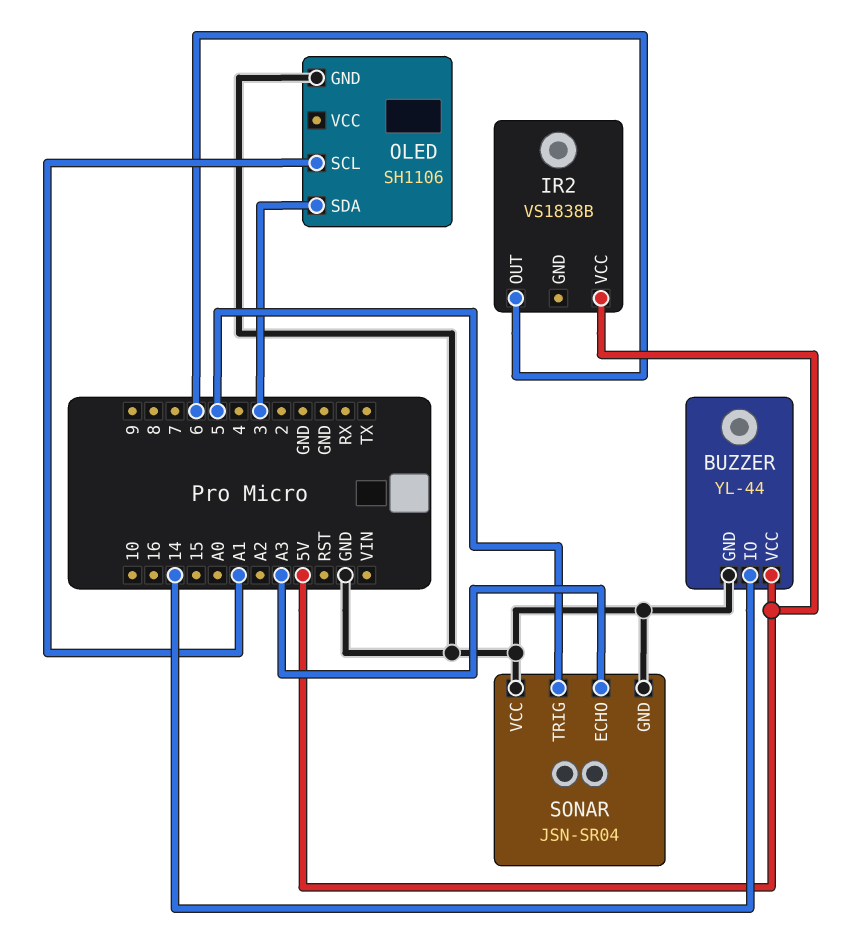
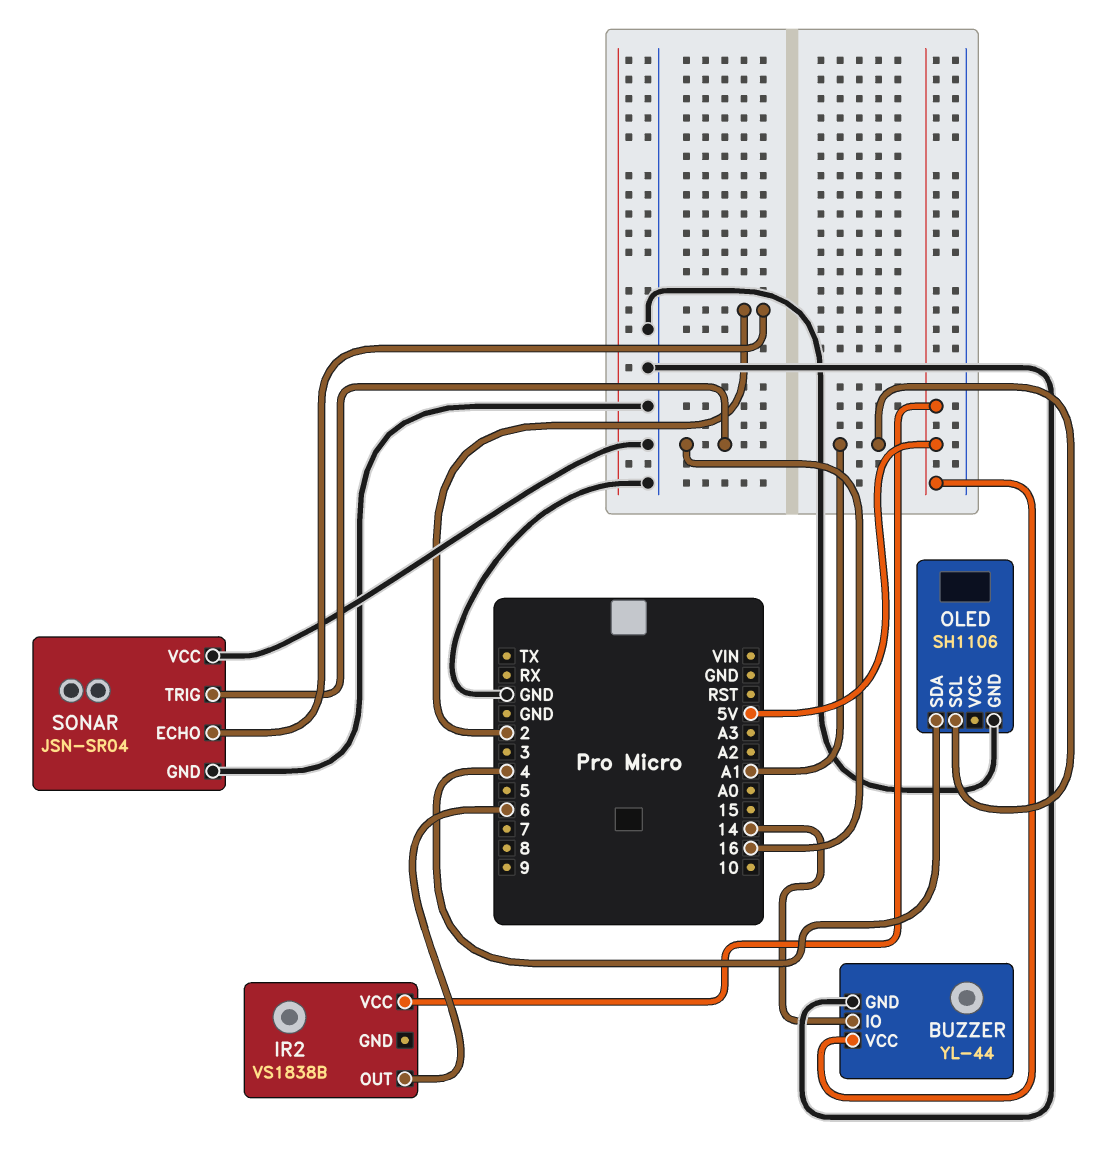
OLED pin SDA: 3 -> 4
SONAR pin ECHO: A3 -> 2
SONAR pin TRIG: 5 -> 16

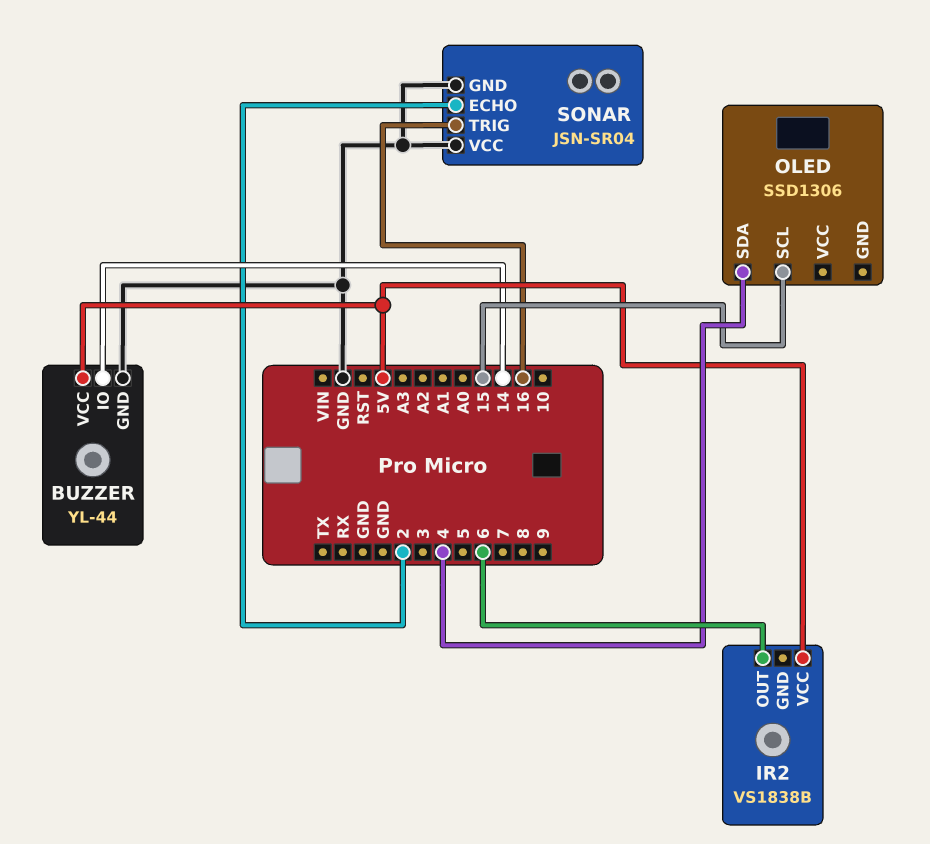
OLED: SH1106 -> SSD1306
OLED pin GND: GND -> none
OLED pin SCL: A1 -> 15

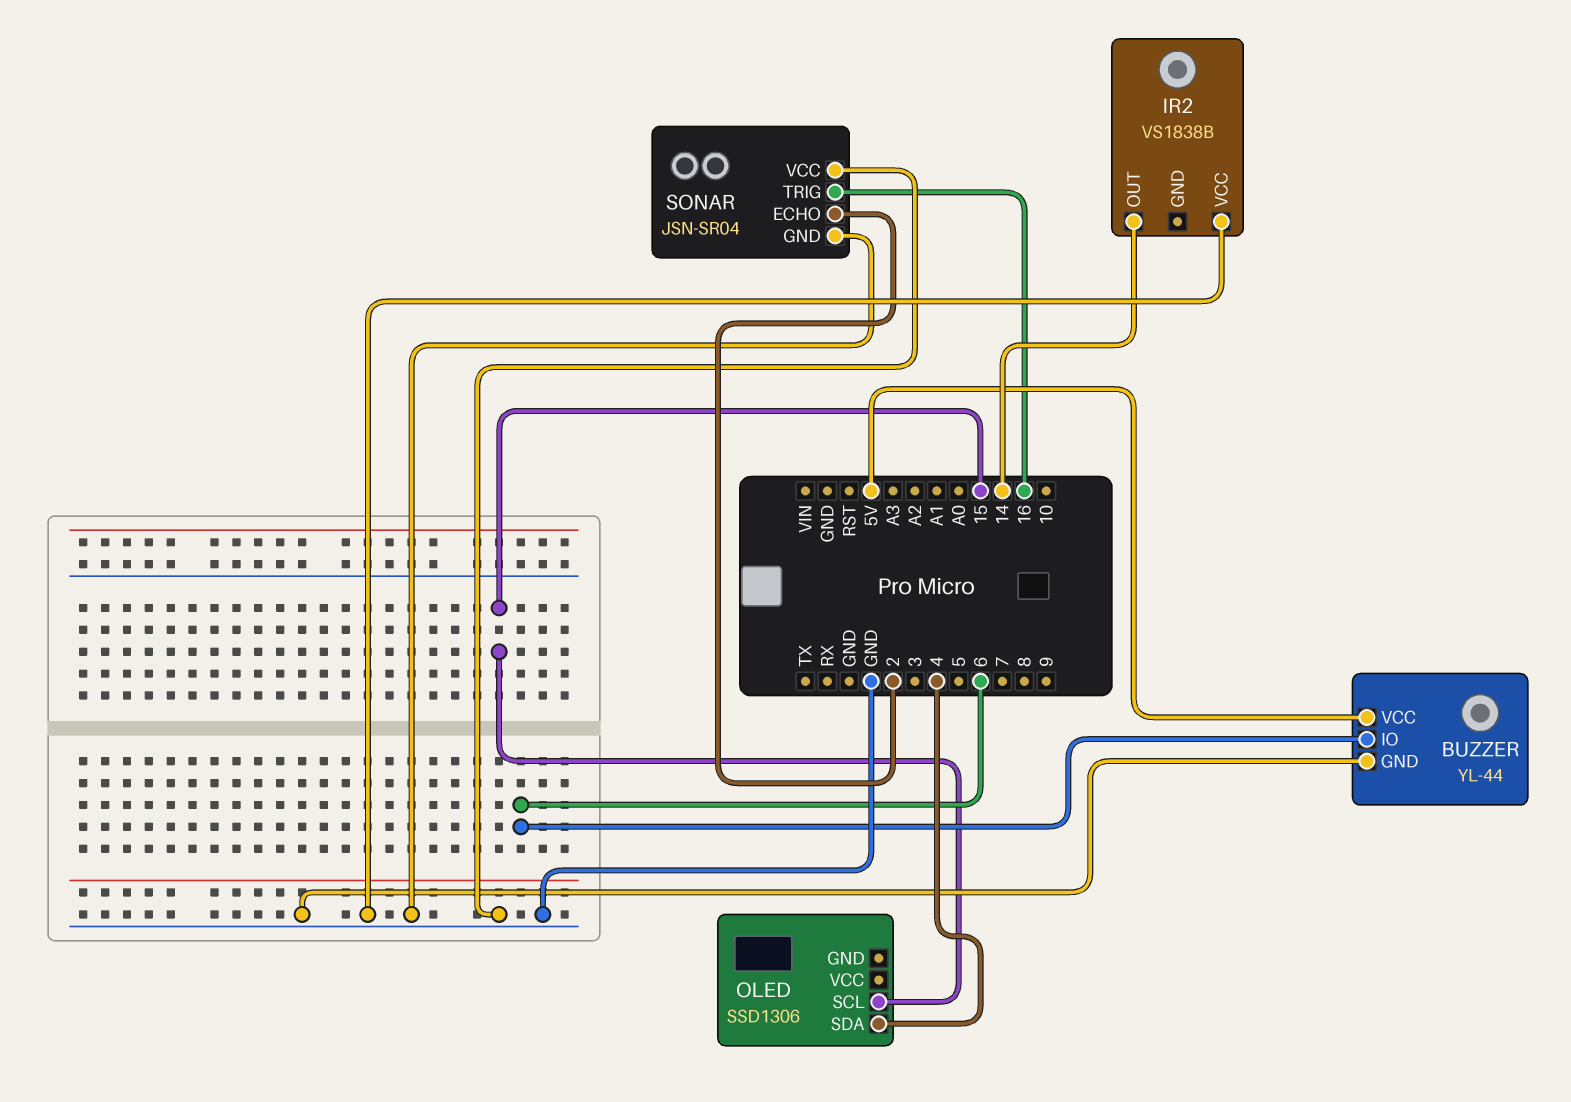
BUZZER pin IO: 14 -> 6
IR2 pin OUT: 6 -> 14
IR2 pin VCC: 5V -> GND

